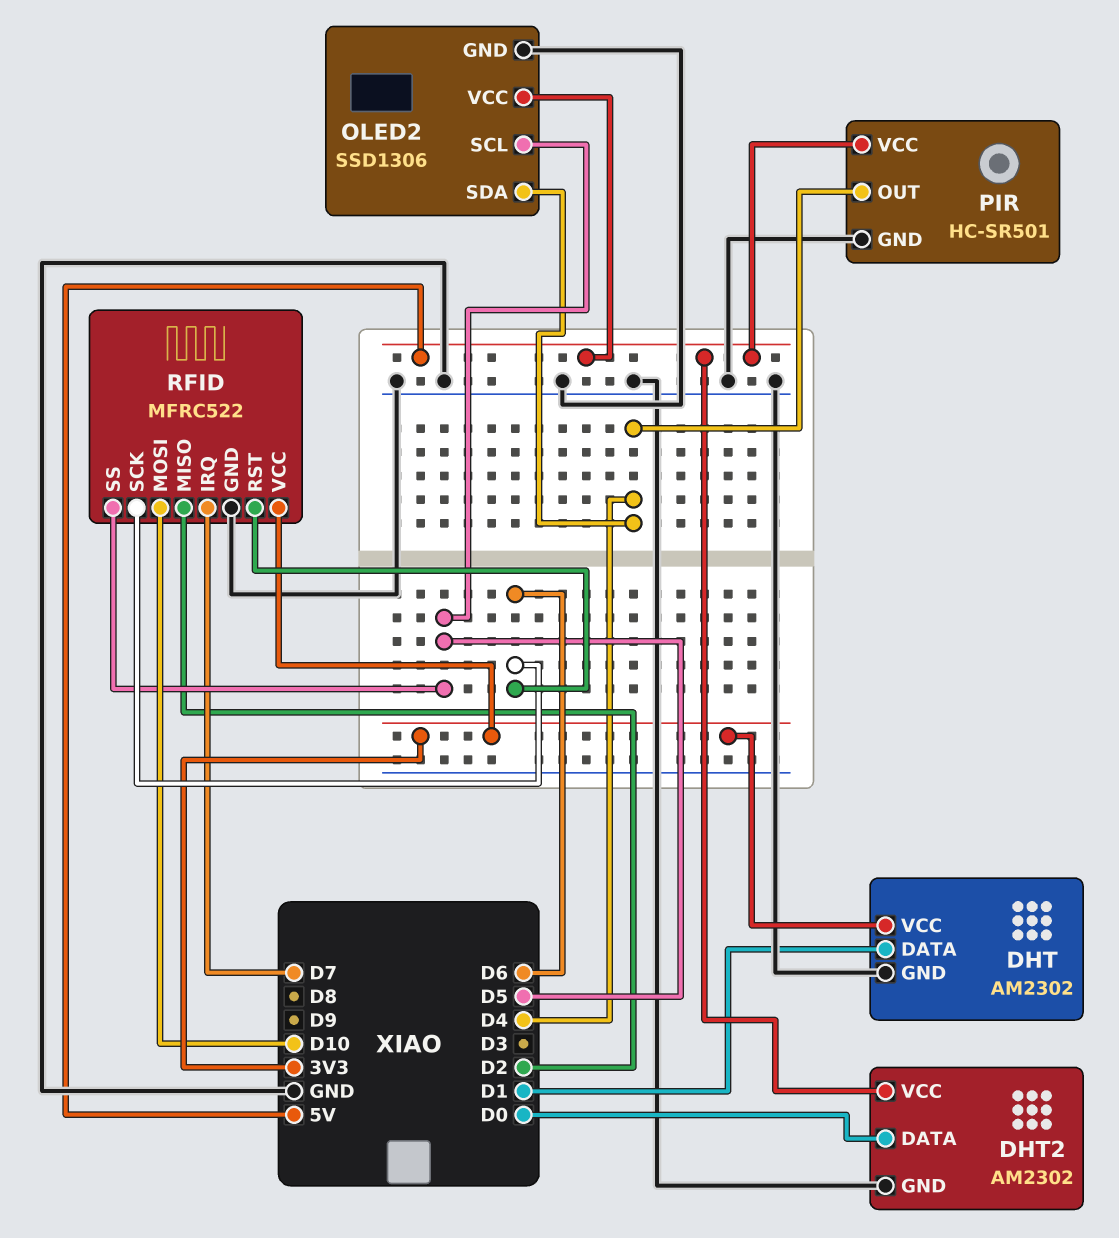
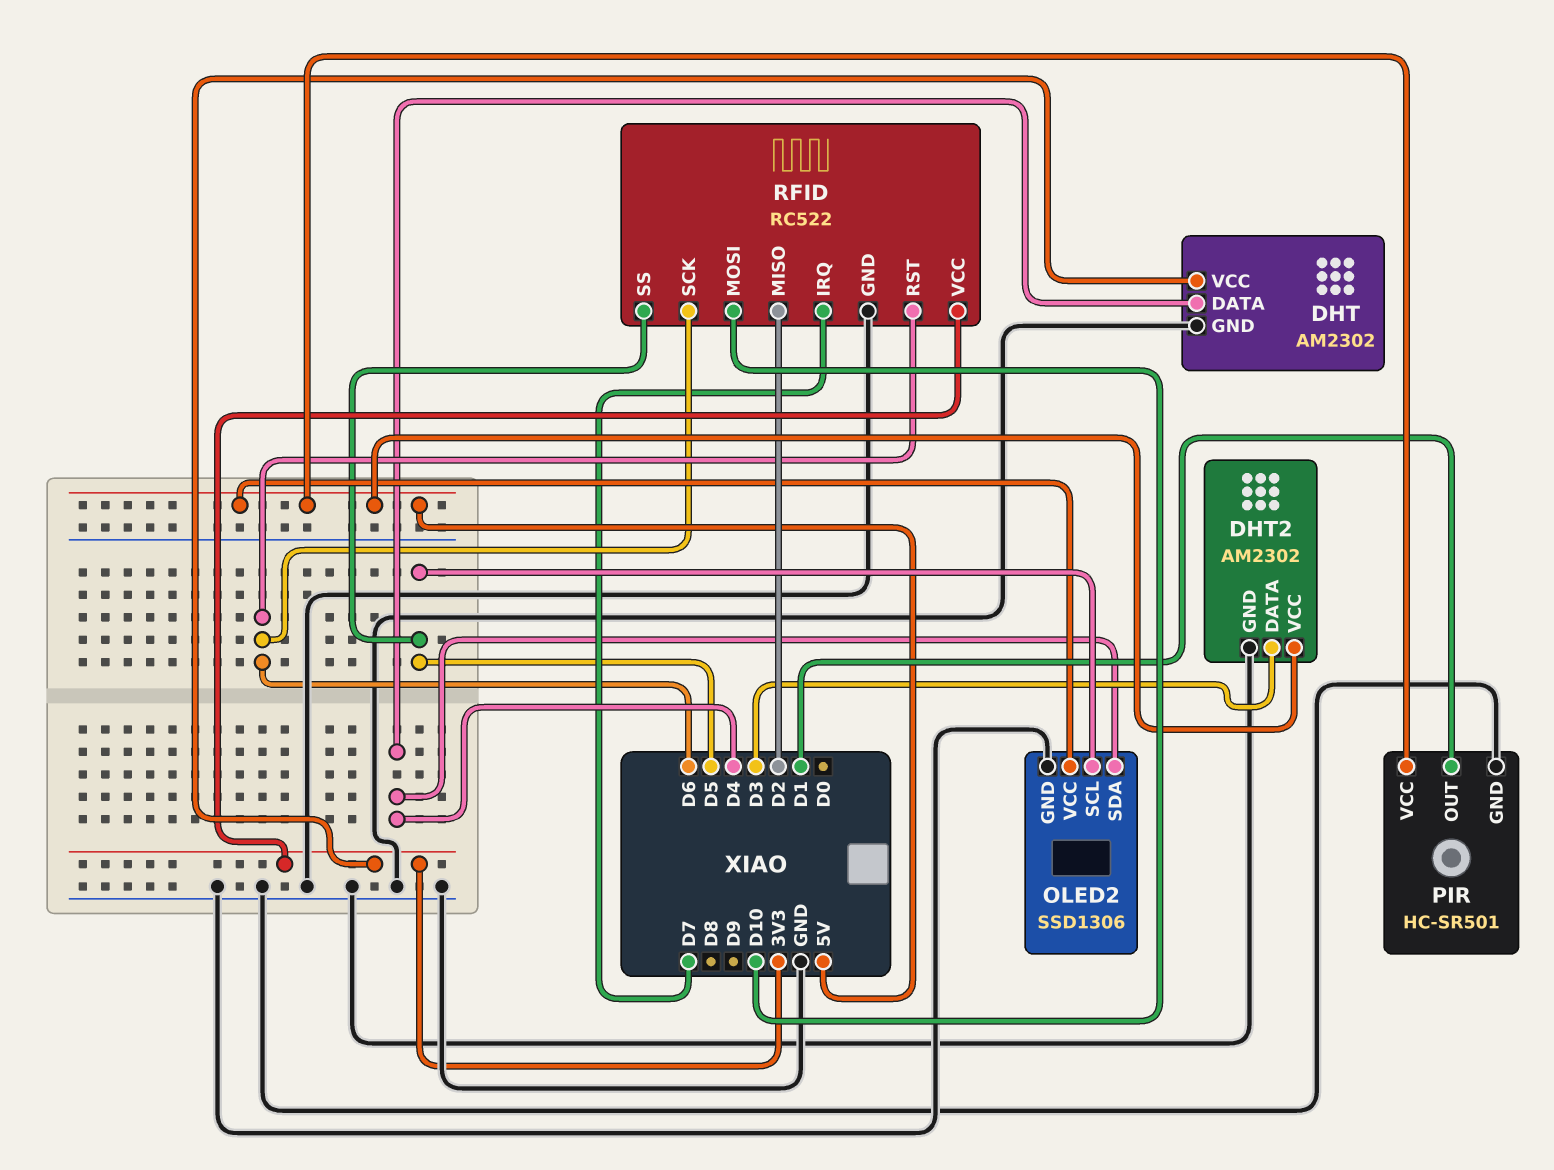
DHT pin DATA: D1 -> D4
DHT2 pin DATA: D0 -> D3
PIR pin OUT: D4 -> D1
RFID: MFRC522 -> RC522

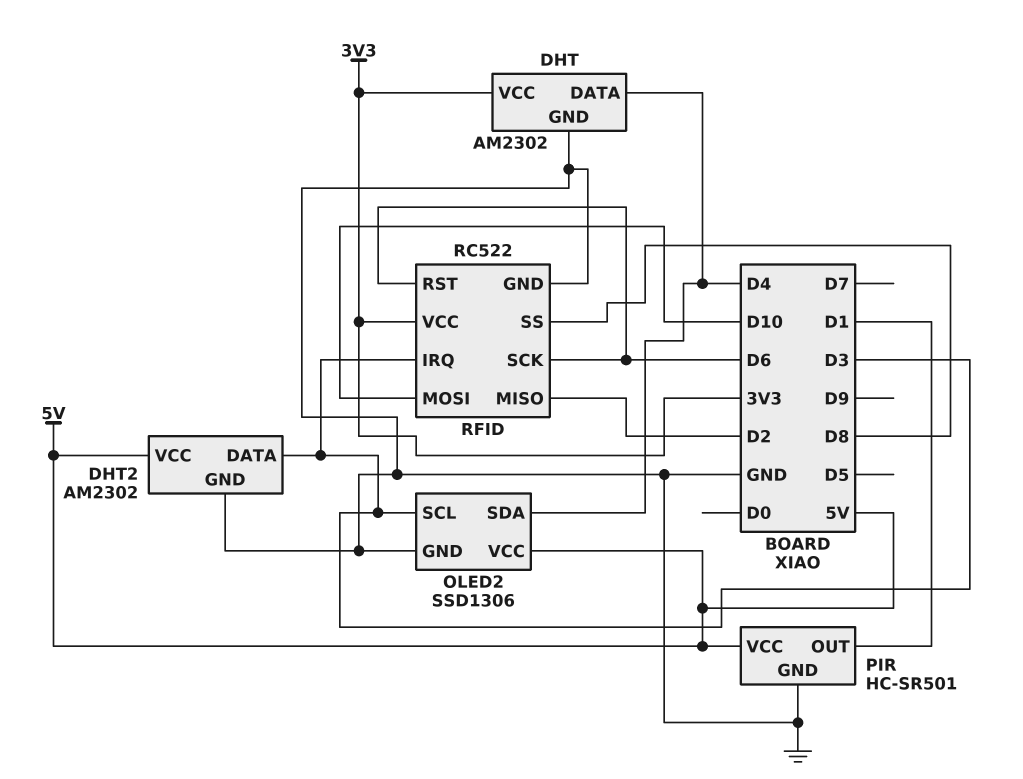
OLED2 pin SCL: D5 -> D3
RFID pin IRQ: D7 -> D3
RFID pin SS: D5 -> D8

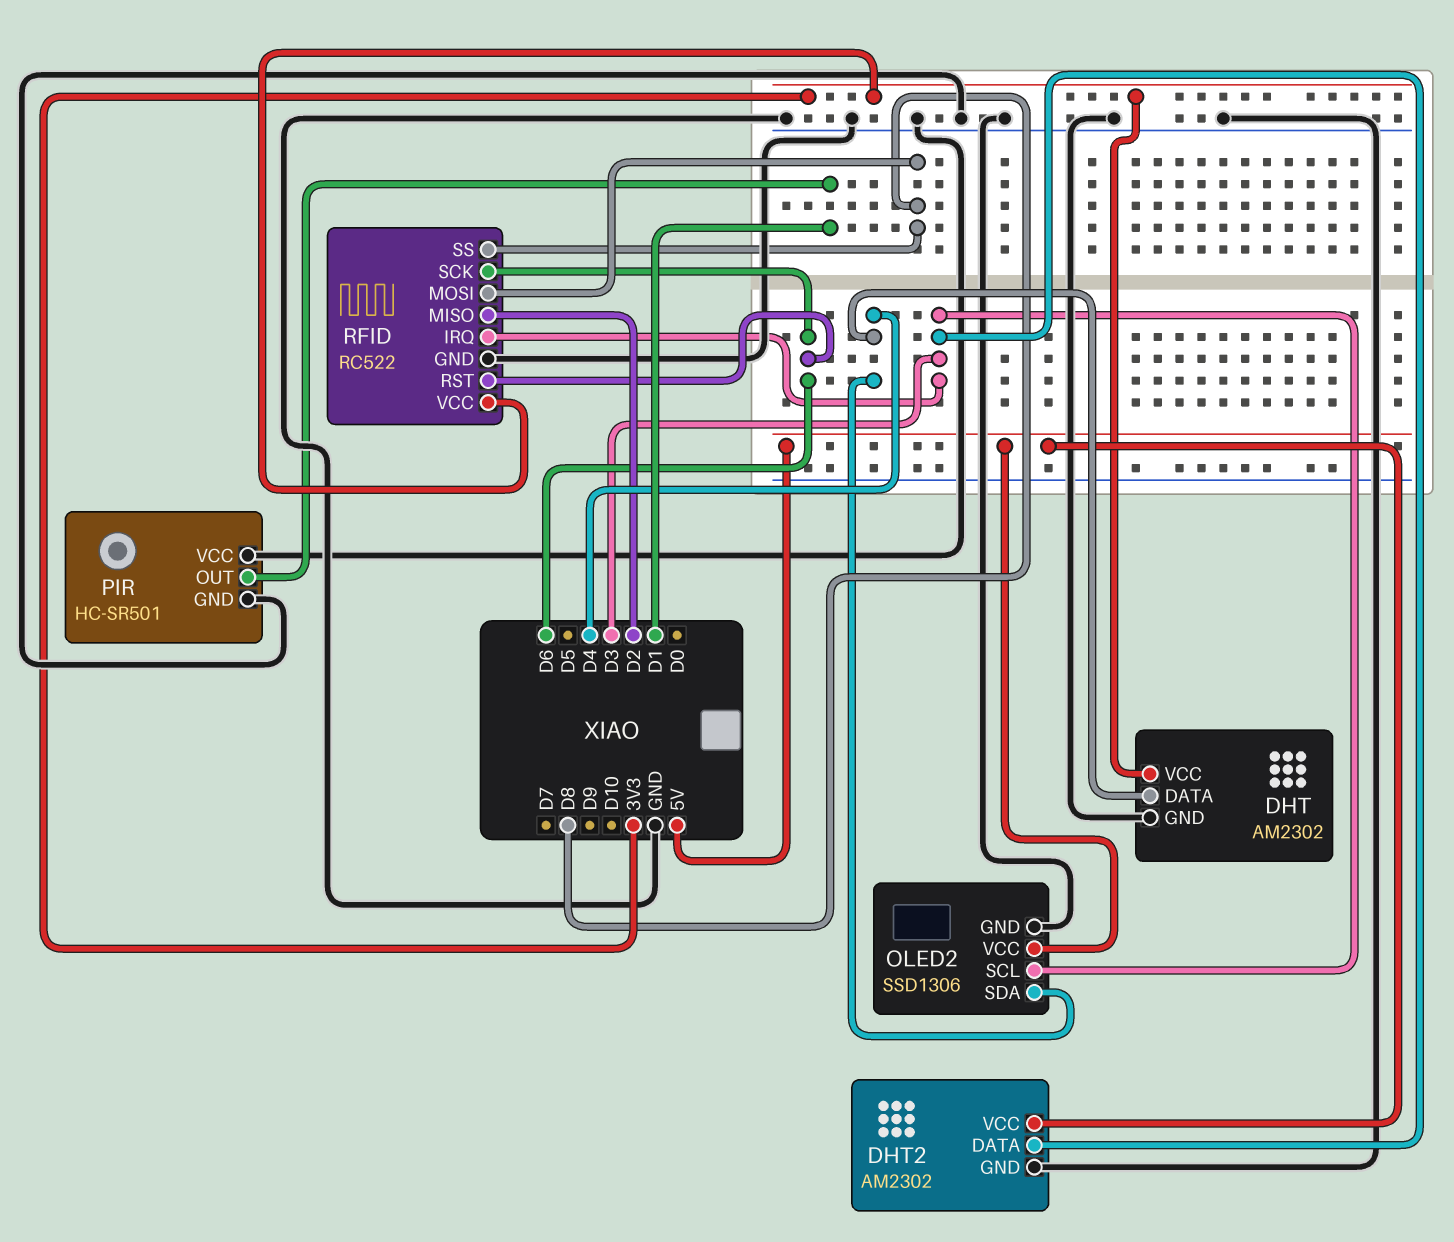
PIR pin VCC: 5V -> GND
RFID pin MOSI: D10 -> D8

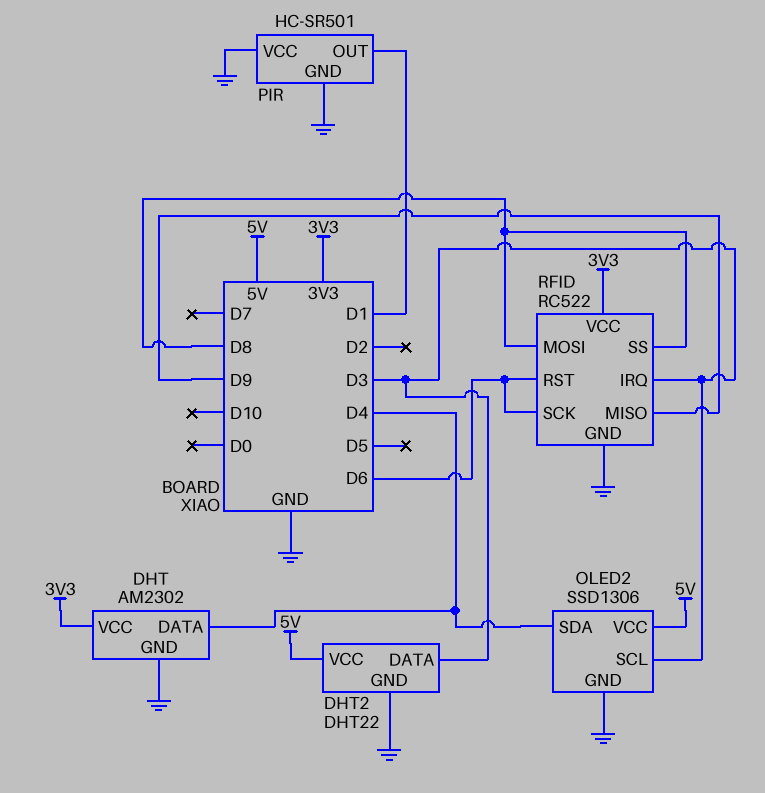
DHT2: AM2302 -> DHT22
RFID pin MISO: D2 -> D9

